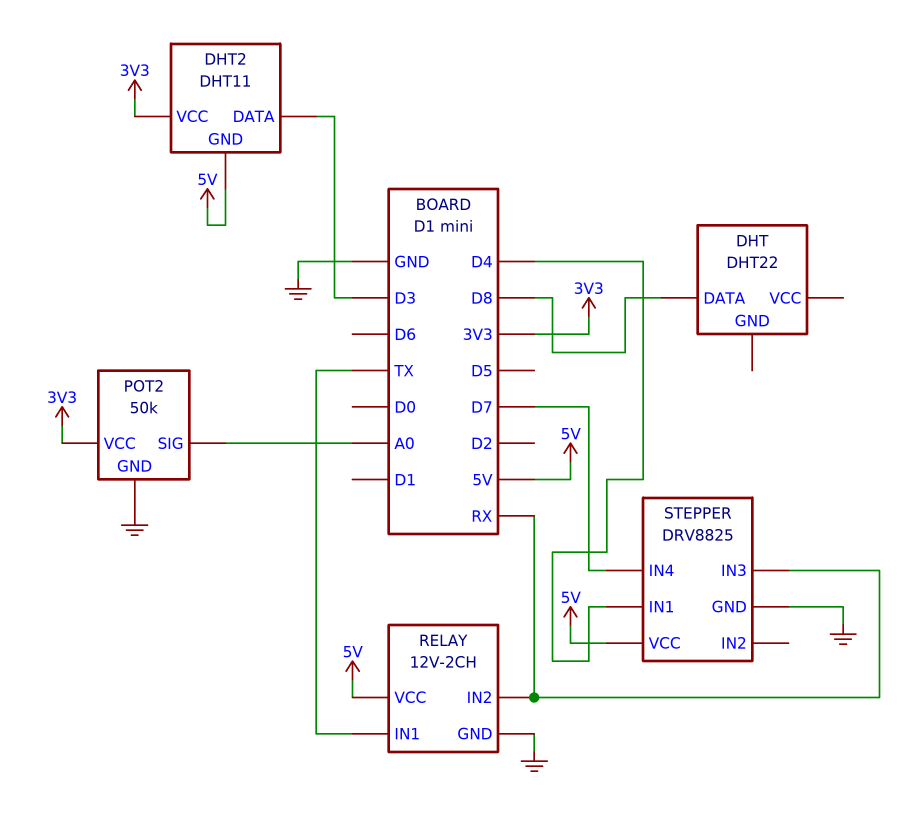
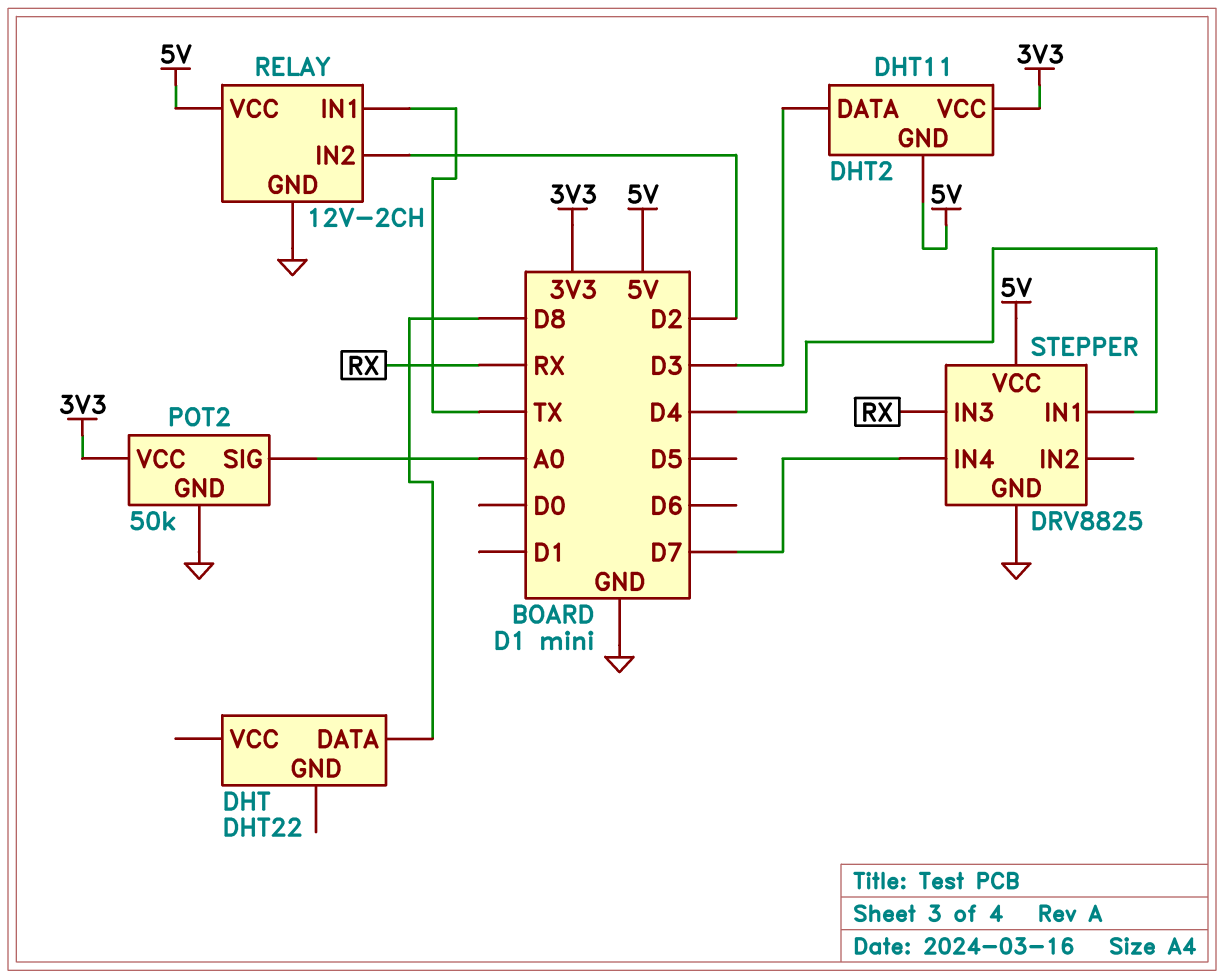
RELAY pin IN2: RX -> D2

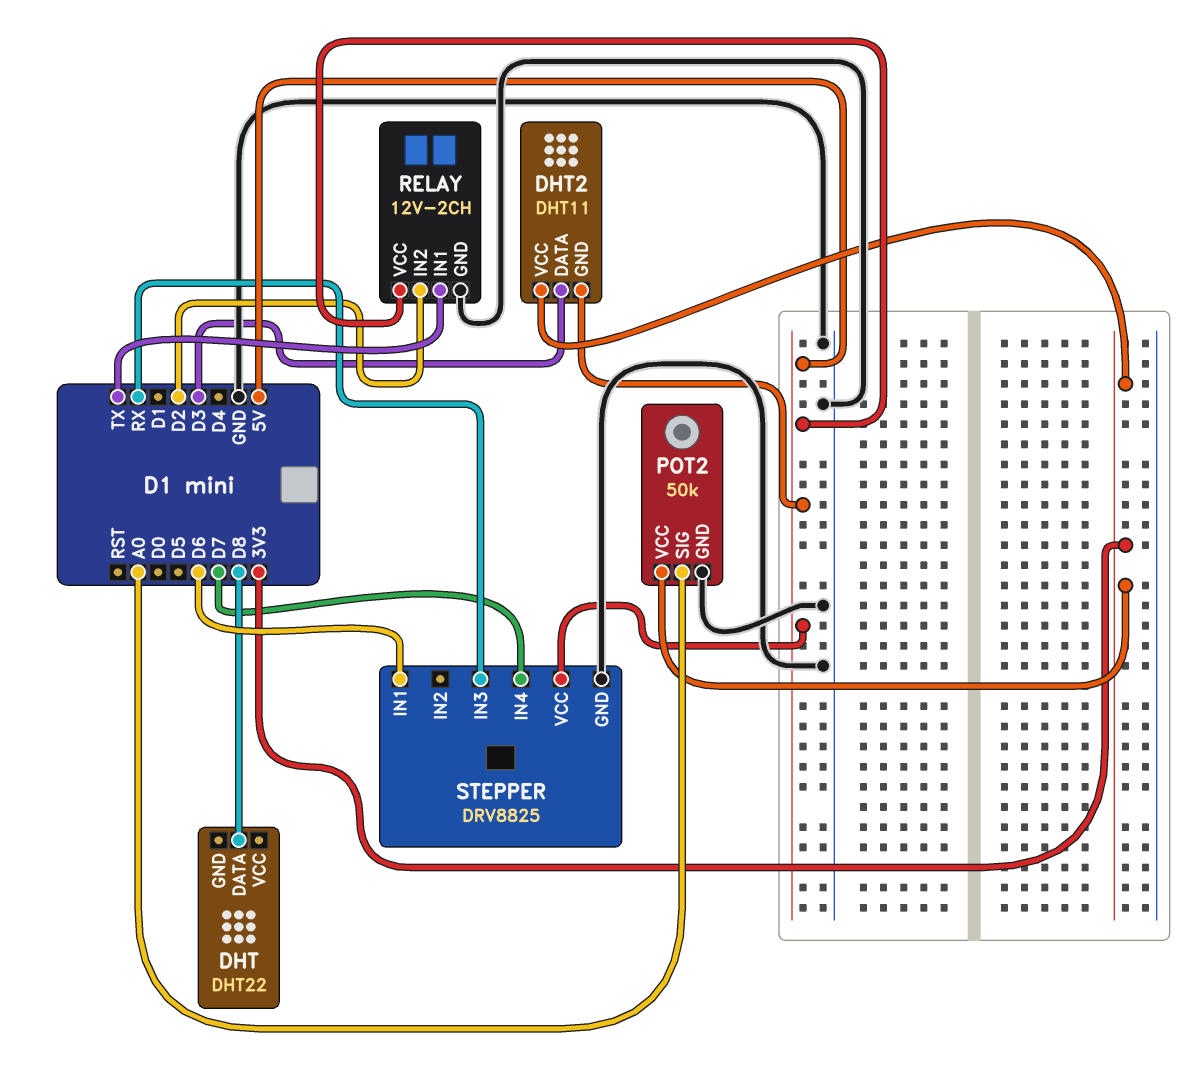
STEPPER pin IN1: D4 -> D6

